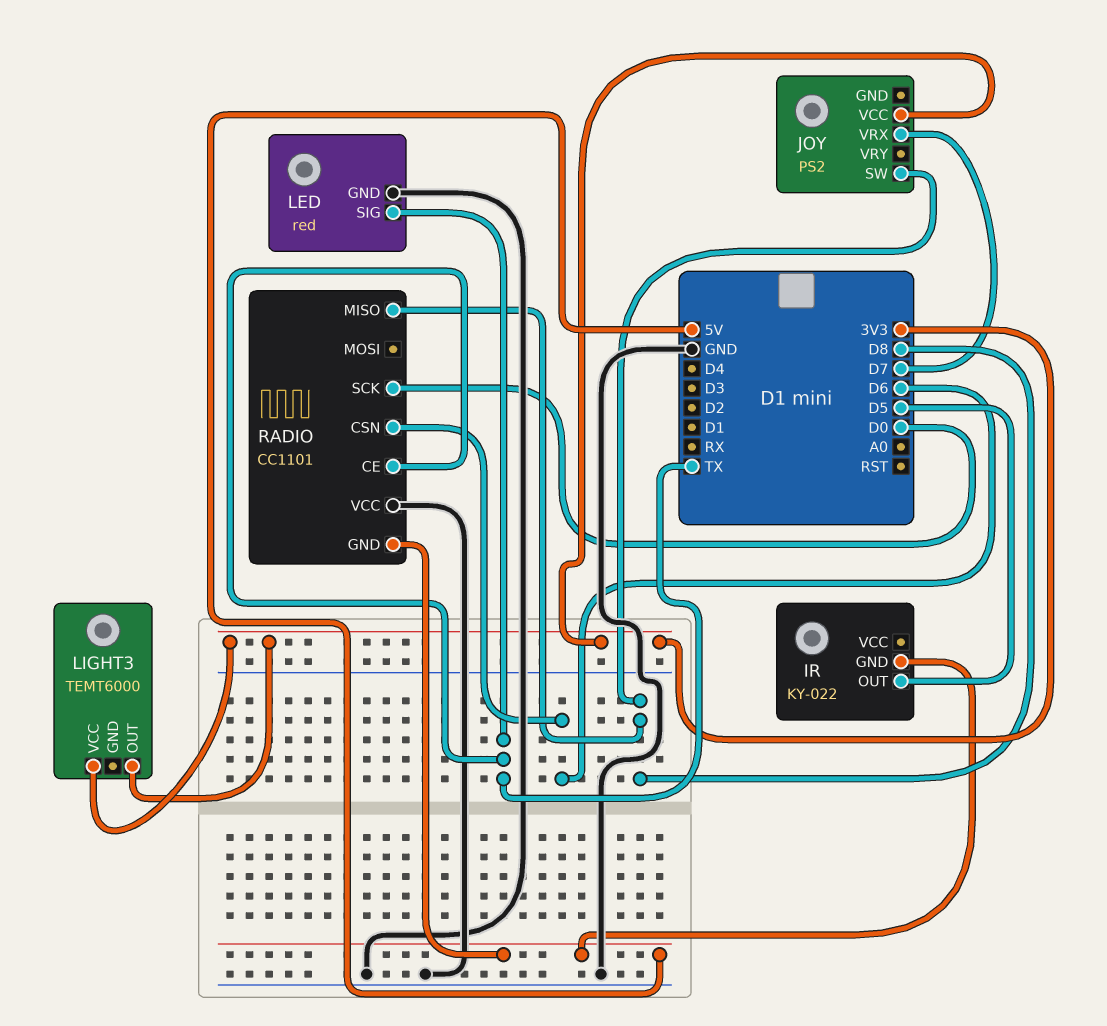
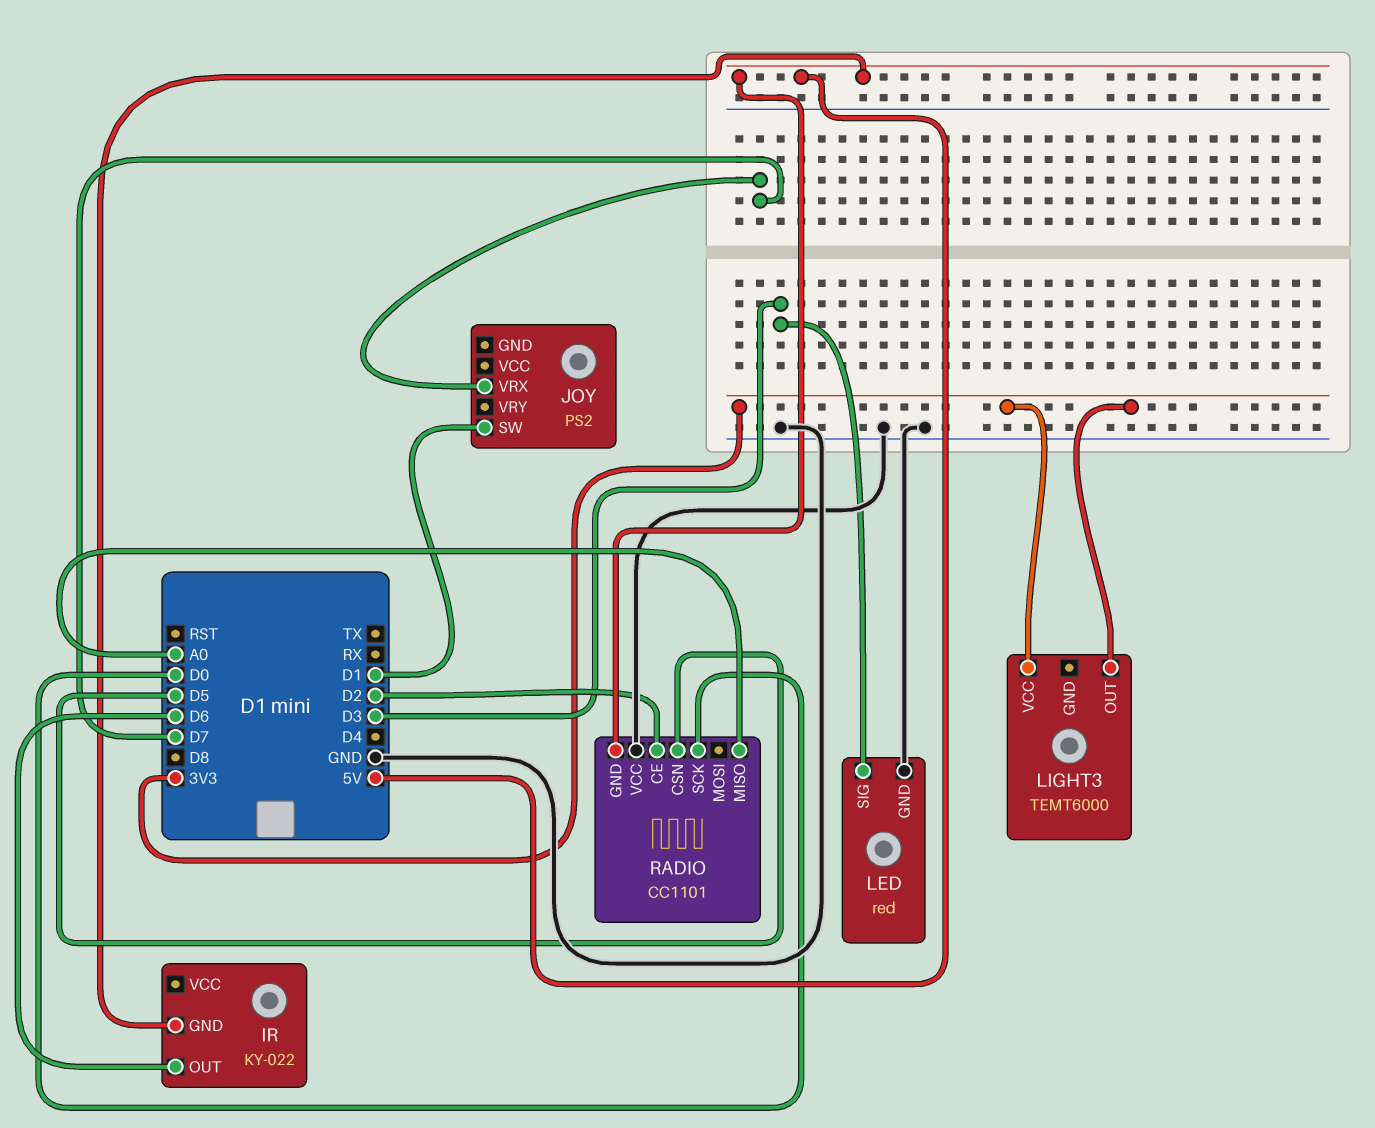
IR pin OUT: D5 -> D6
JOY pin SW: D8 -> D1
JOY pin VCC: 3V3 -> none
LED pin SIG: TX -> D3
RADIO pin CE: TX -> D2
RADIO pin CSN: D6 -> D5
RADIO pin MISO: D8 -> A0

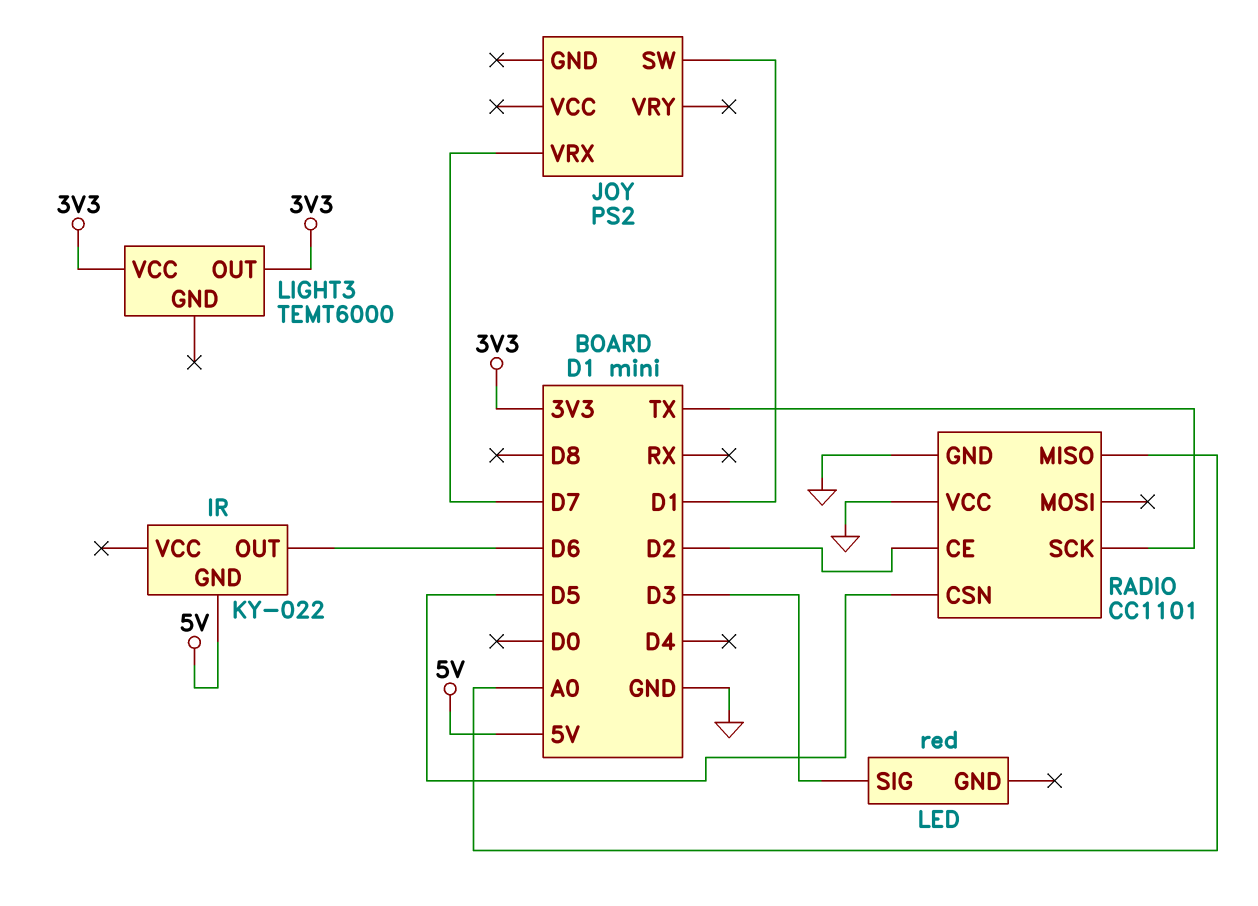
LED pin GND: GND -> none
RADIO pin GND: 5V -> GND
RADIO pin SCK: D0 -> TX

